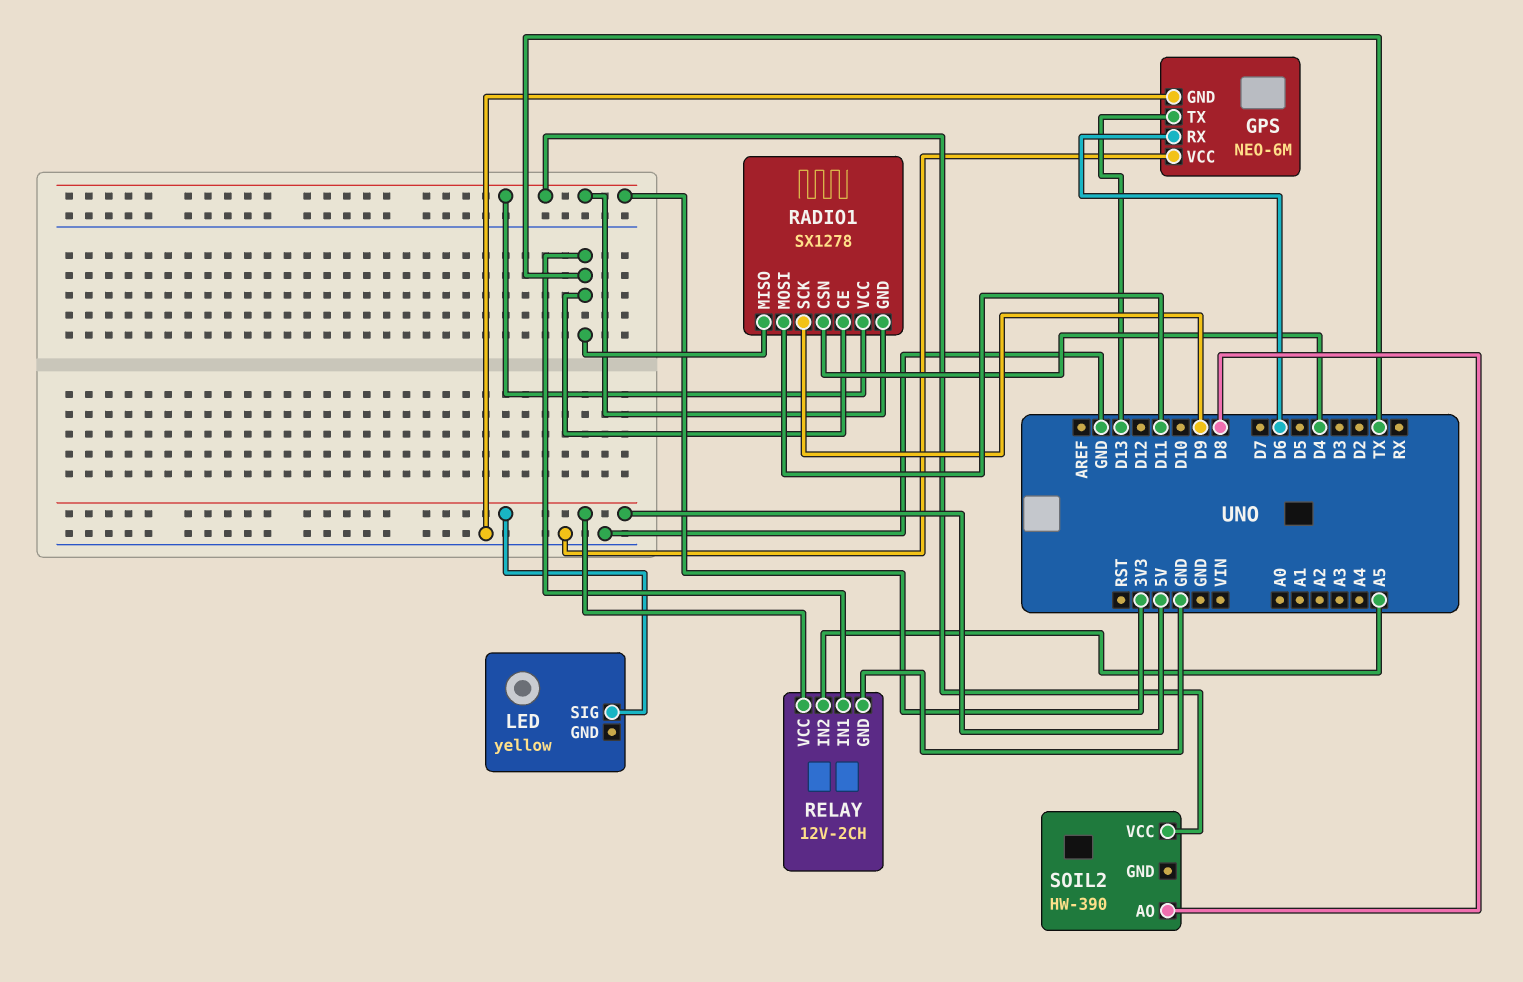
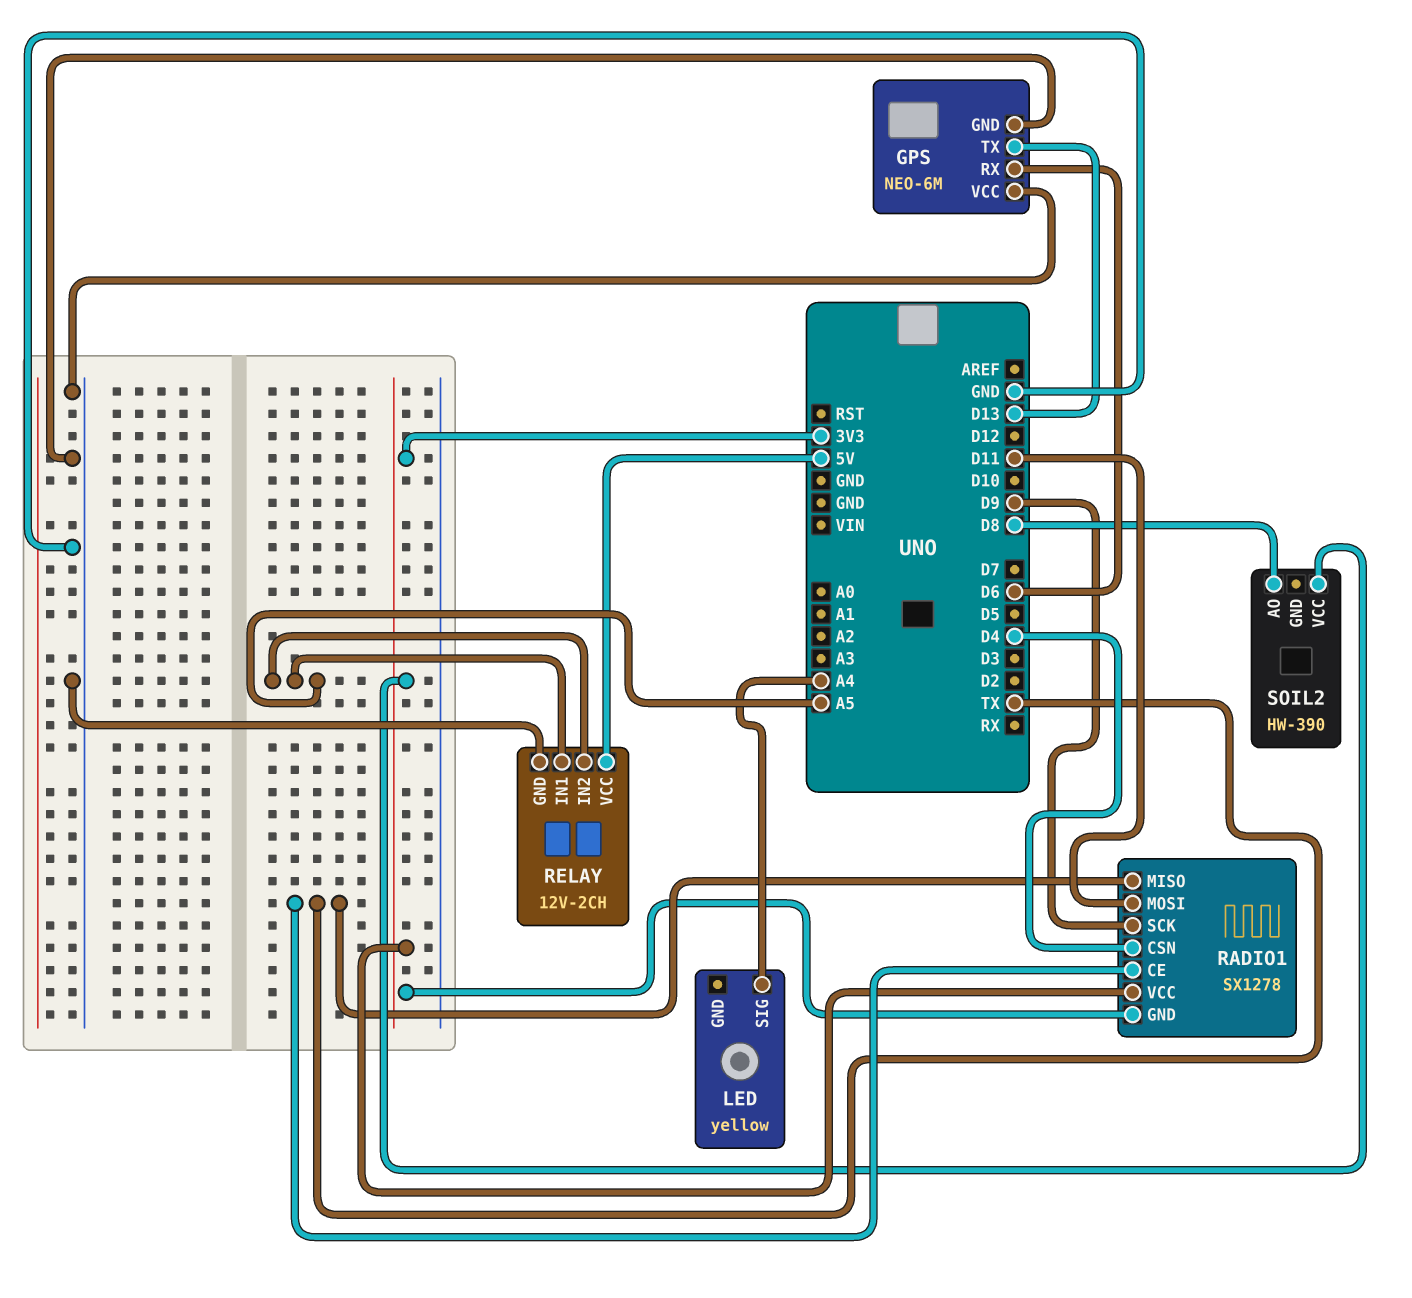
LED pin SIG: 5V -> A4
RELAY pin IN1: TX -> A5

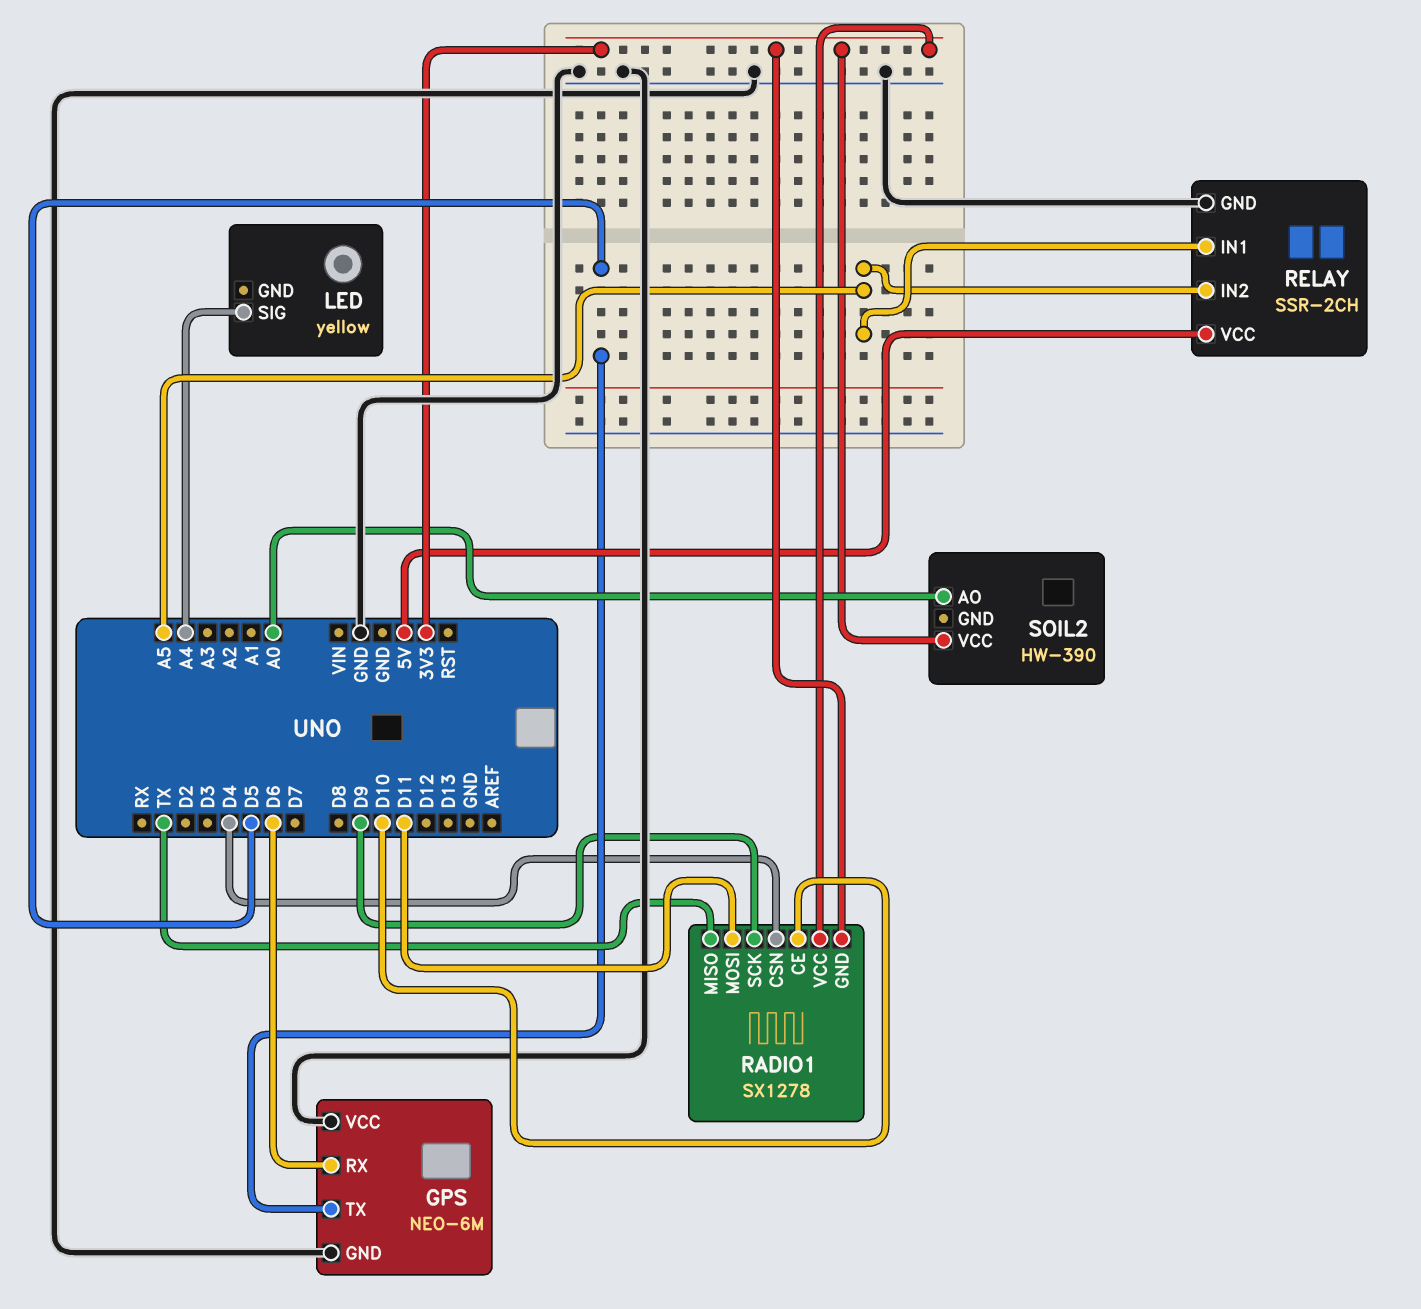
GPS pin TX: D13 -> D5
RADIO1 pin CE: TX -> D10
RELAY: 12V-2CH -> SSR-2CH
SOIL2 pin AO: D8 -> A0

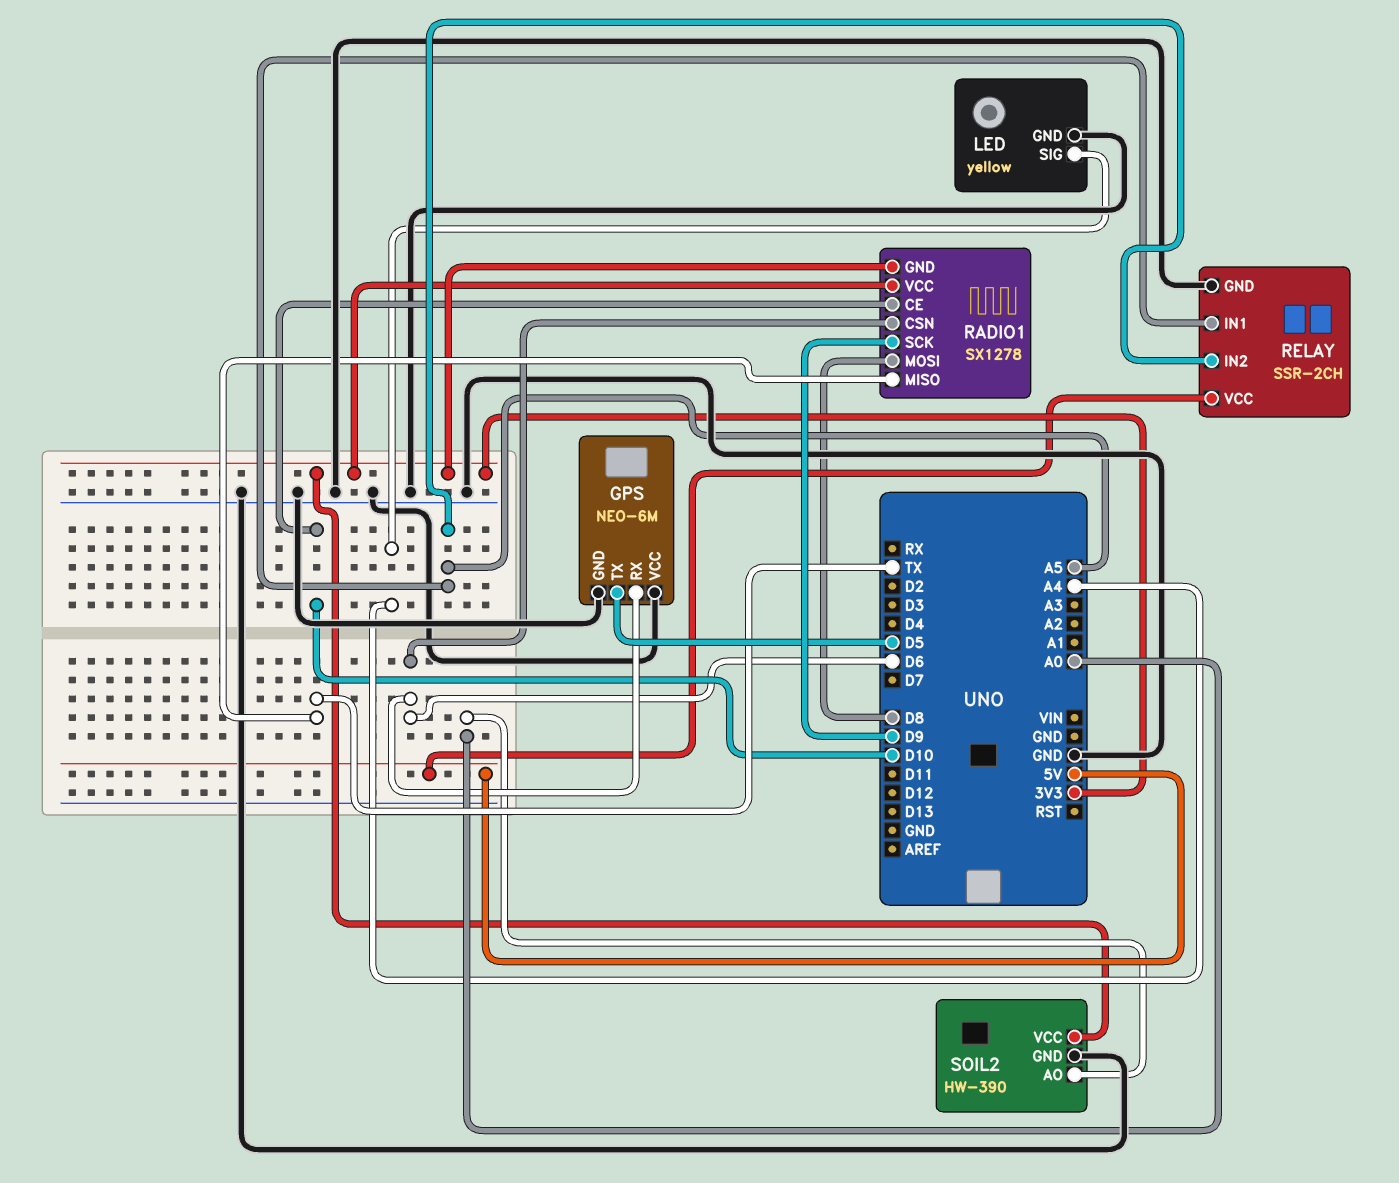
LED pin GND: none -> GND
RADIO1 pin CSN: D4 -> D6
RADIO1 pin MOSI: D11 -> D8
SOIL2 pin GND: none -> GND

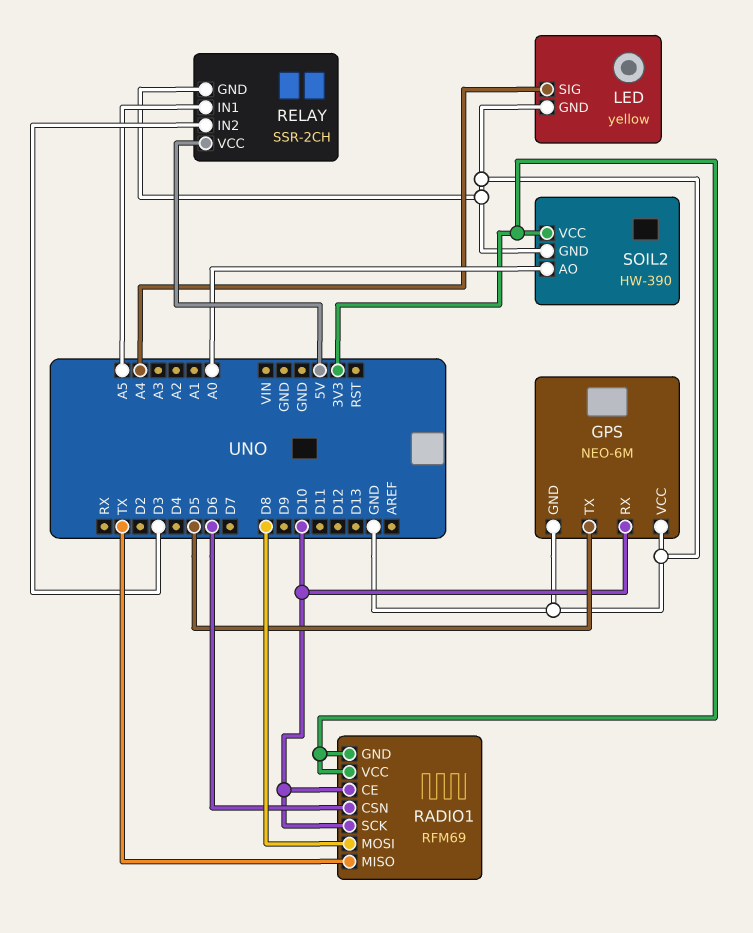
GPS pin RX: D6 -> D10
RADIO1: SX1278 -> RFM69
RADIO1 pin SCK: D9 -> D10
RELAY pin IN2: A5 -> D3

